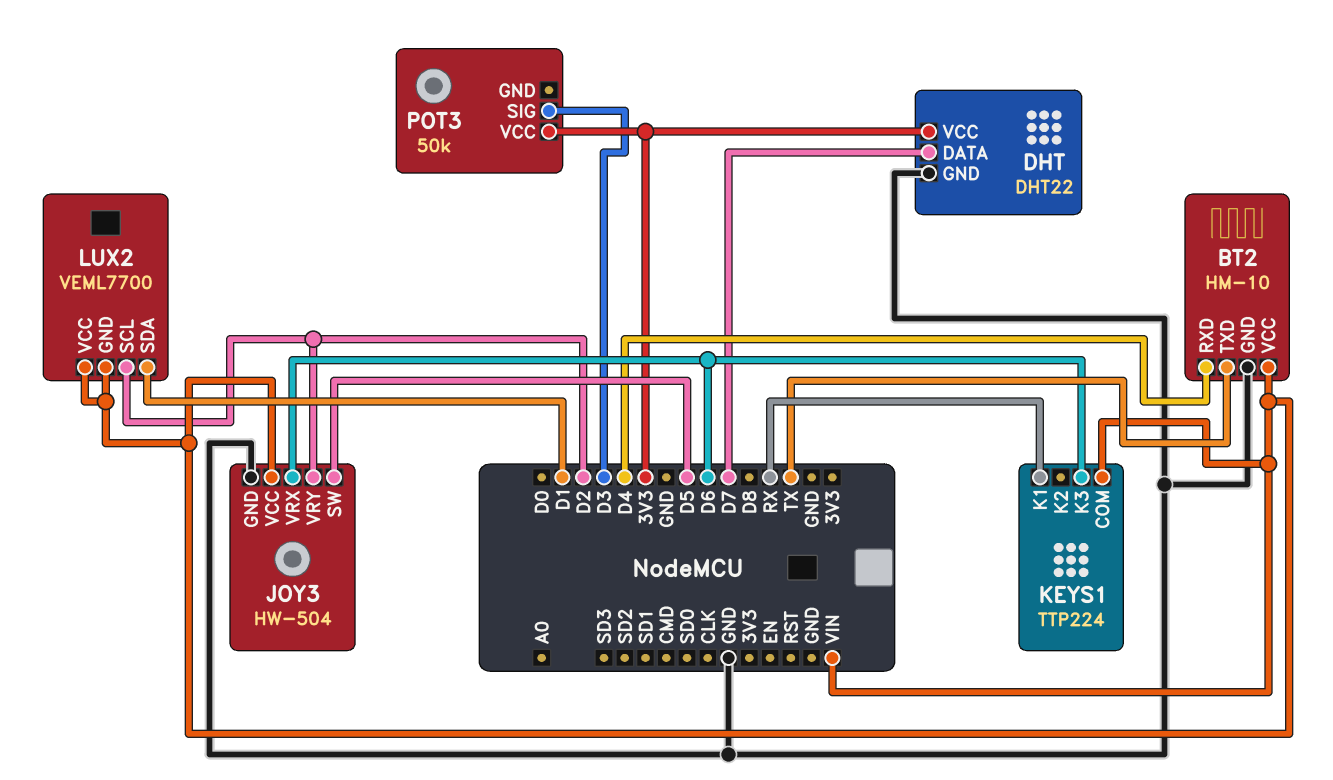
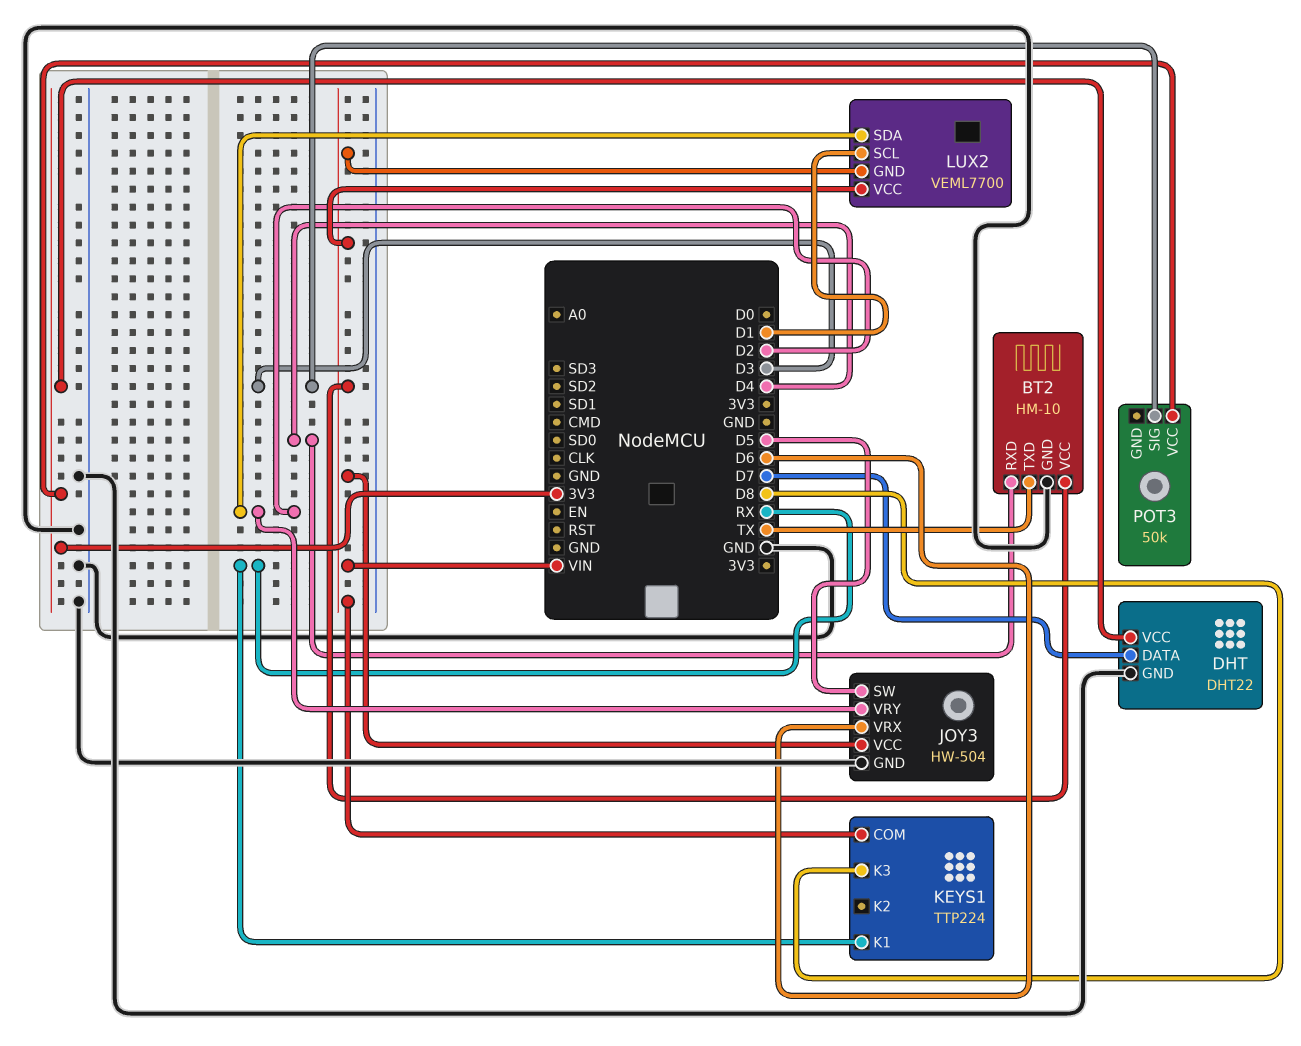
KEYS1 pin K3: D6 -> D8
LUX2 pin SCL: D2 -> D1
LUX2 pin SDA: D1 -> D2

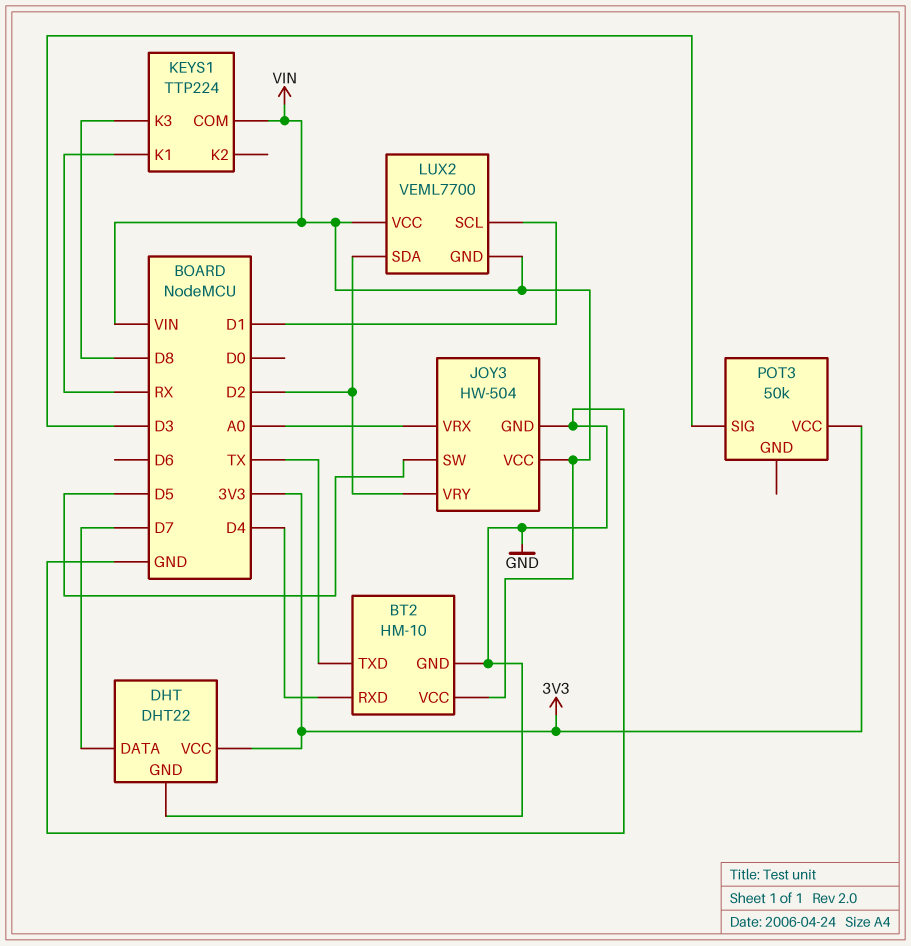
JOY3 pin VRX: D6 -> A0

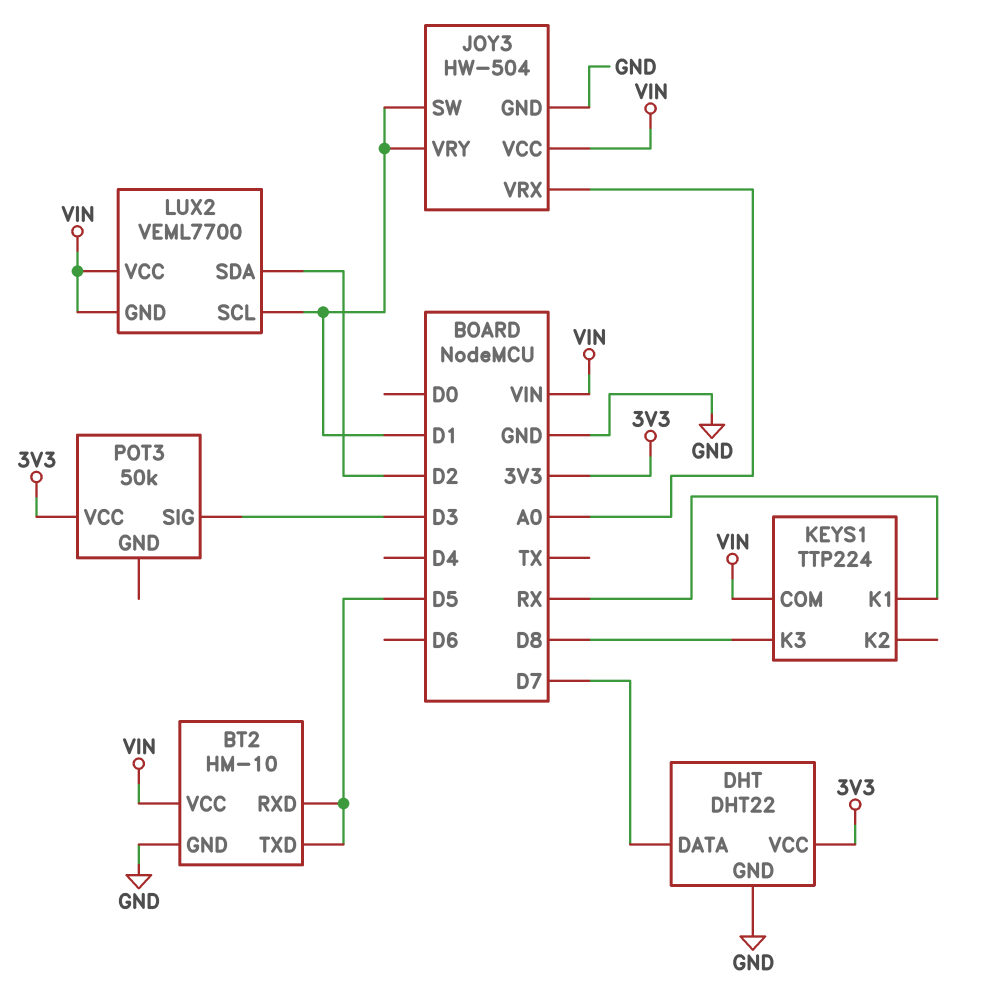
BT2 pin RXD: D4 -> D5
BT2 pin TXD: TX -> D5
JOY3 pin SW: D5 -> D1
JOY3 pin VRY: D2 -> D1

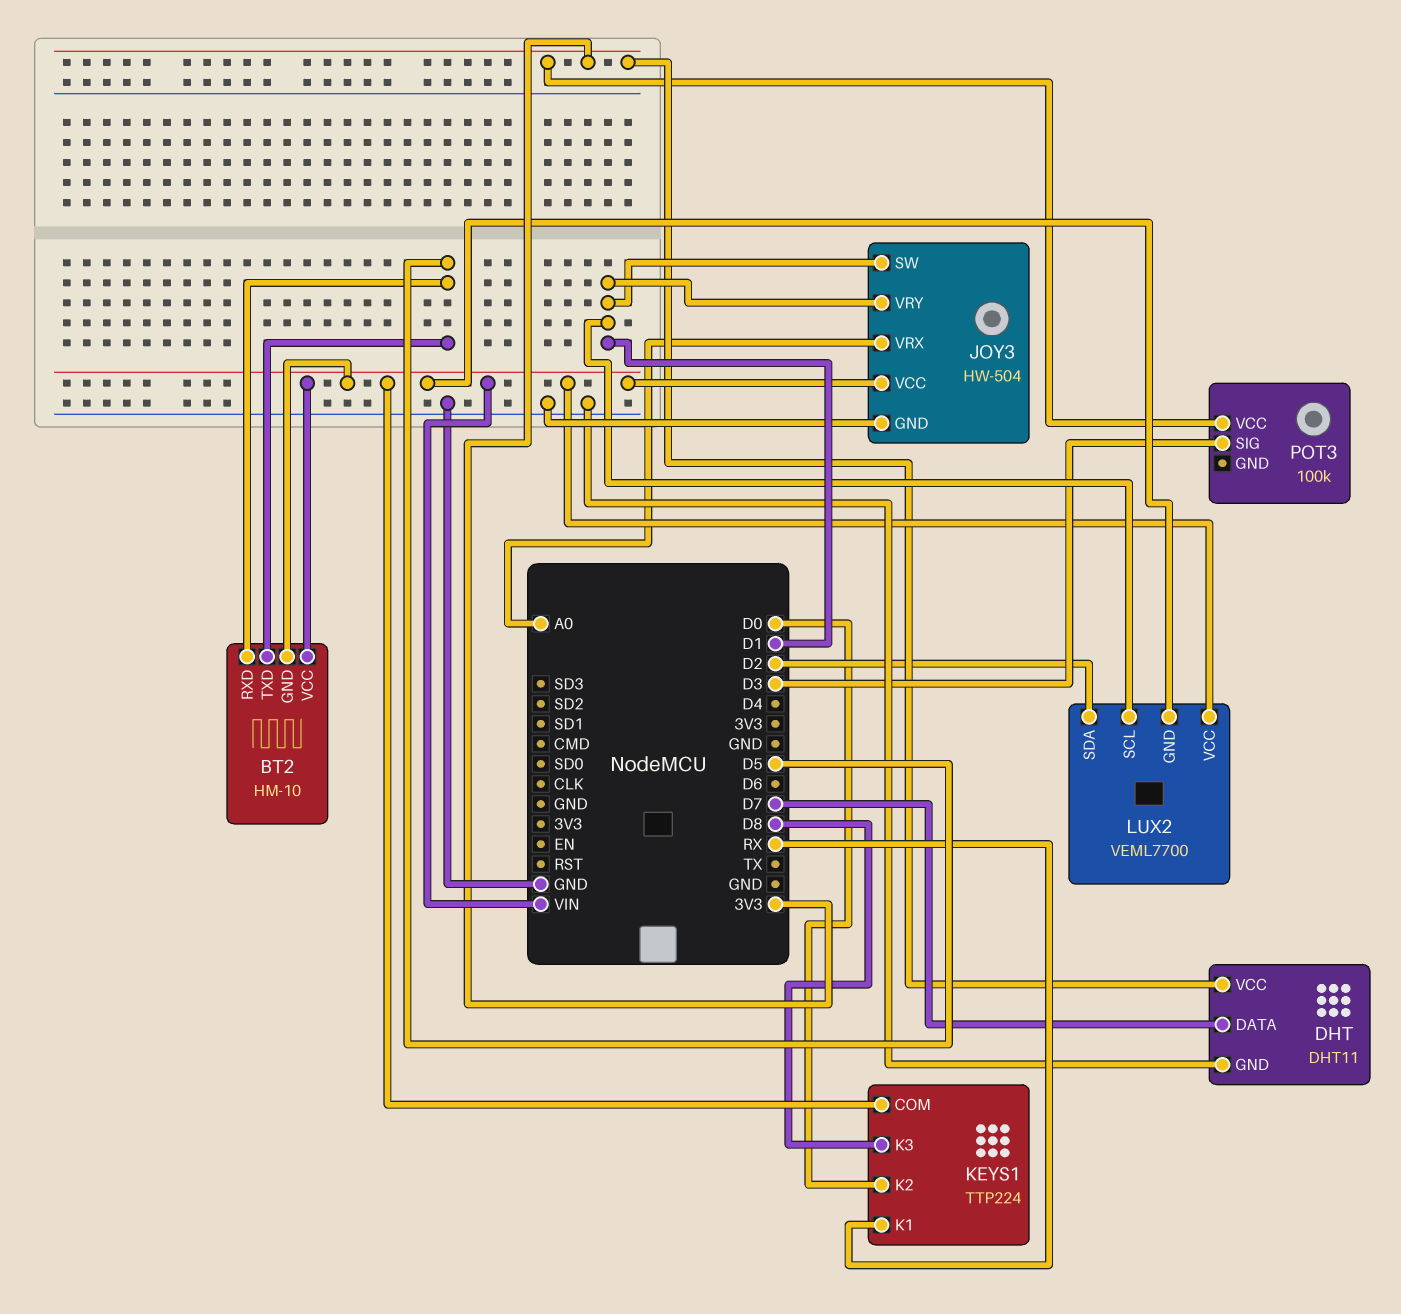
BT2 pin GND: GND -> VIN
DHT: DHT22 -> DHT11
KEYS1 pin K2: none -> D0
POT3: 50k -> 100k

